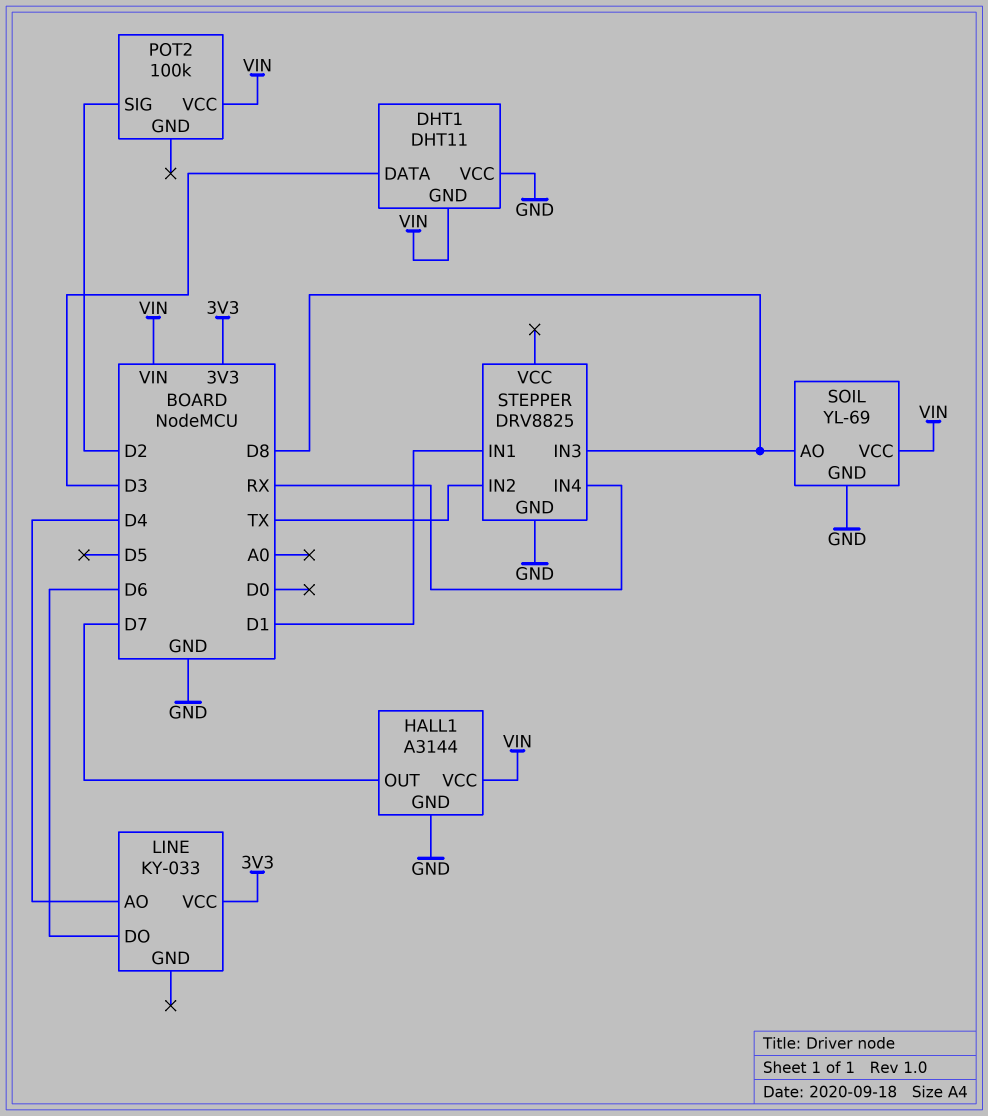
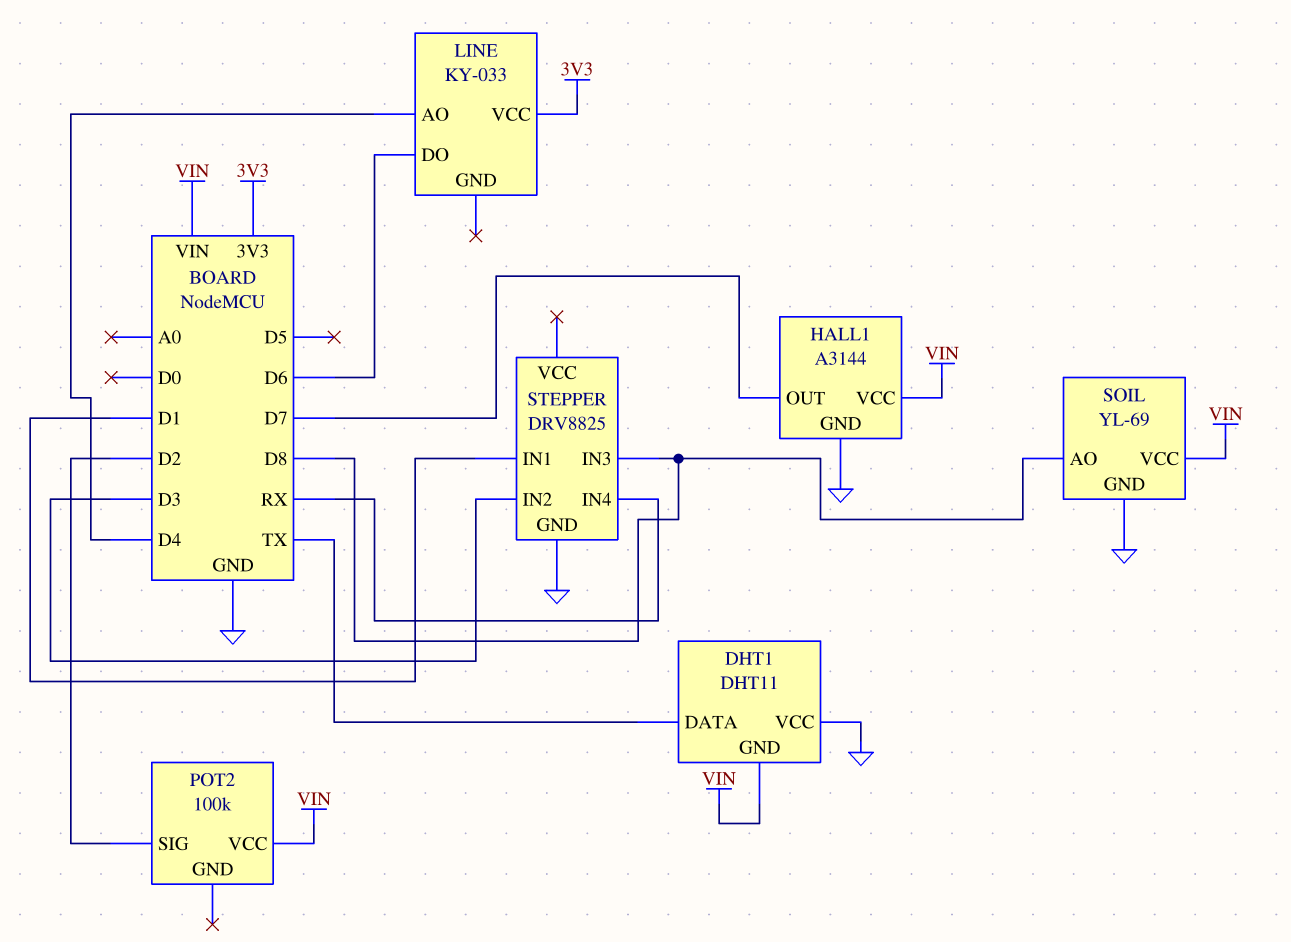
DHT1 pin DATA: D3 -> TX
STEPPER pin IN2: TX -> D3

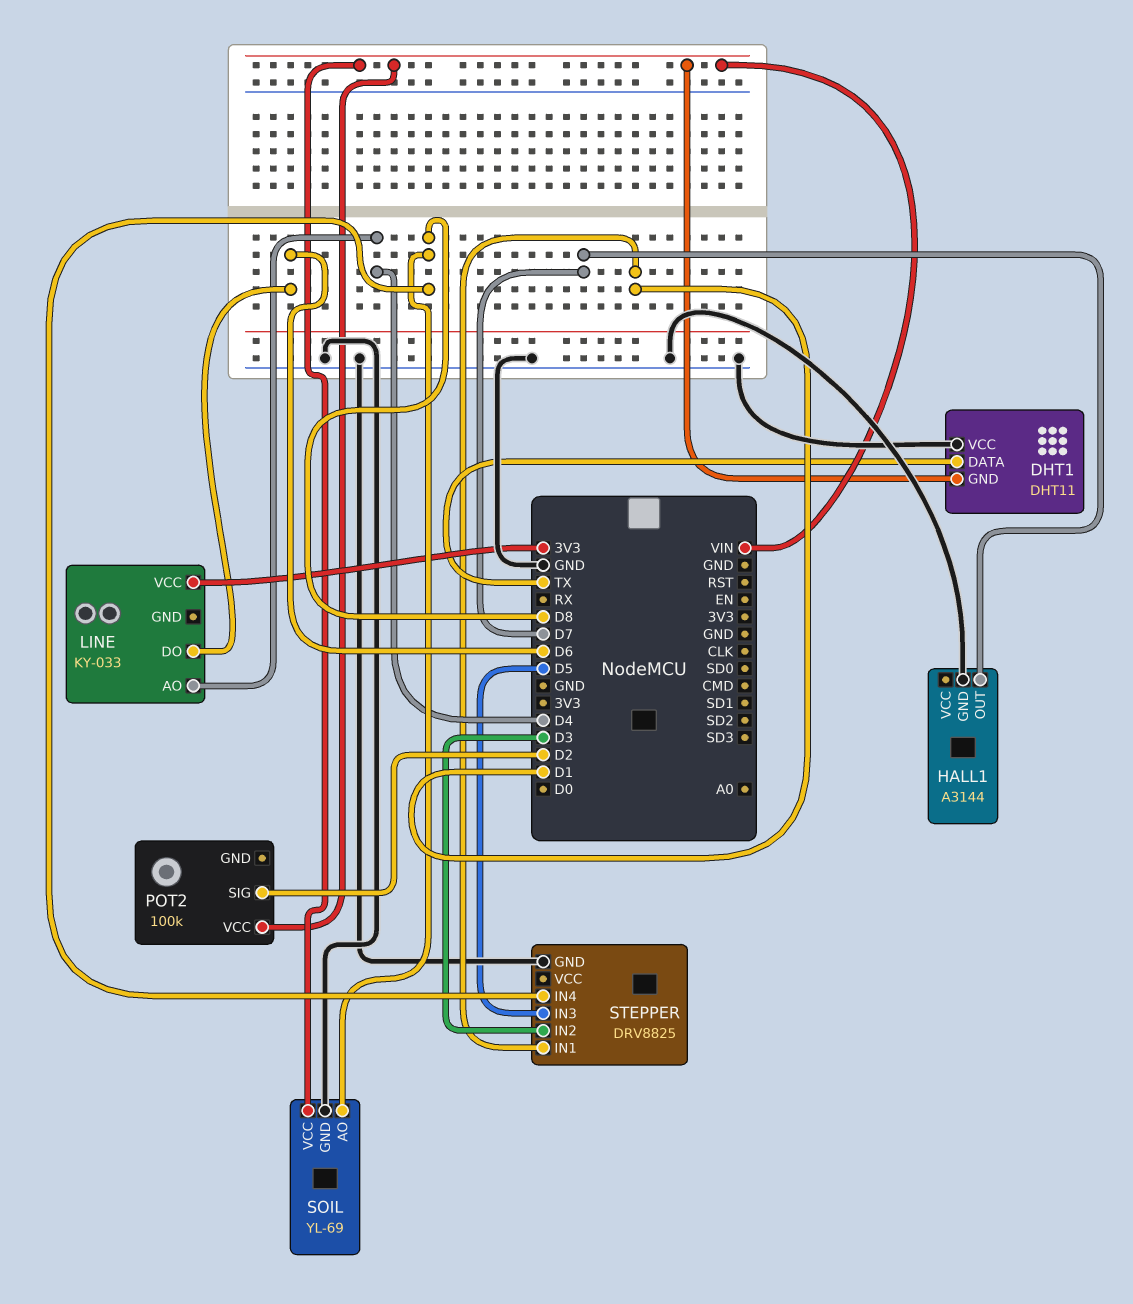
HALL1 pin VCC: VIN -> none
STEPPER pin IN3: D8 -> D5
STEPPER pin IN4: RX -> D8

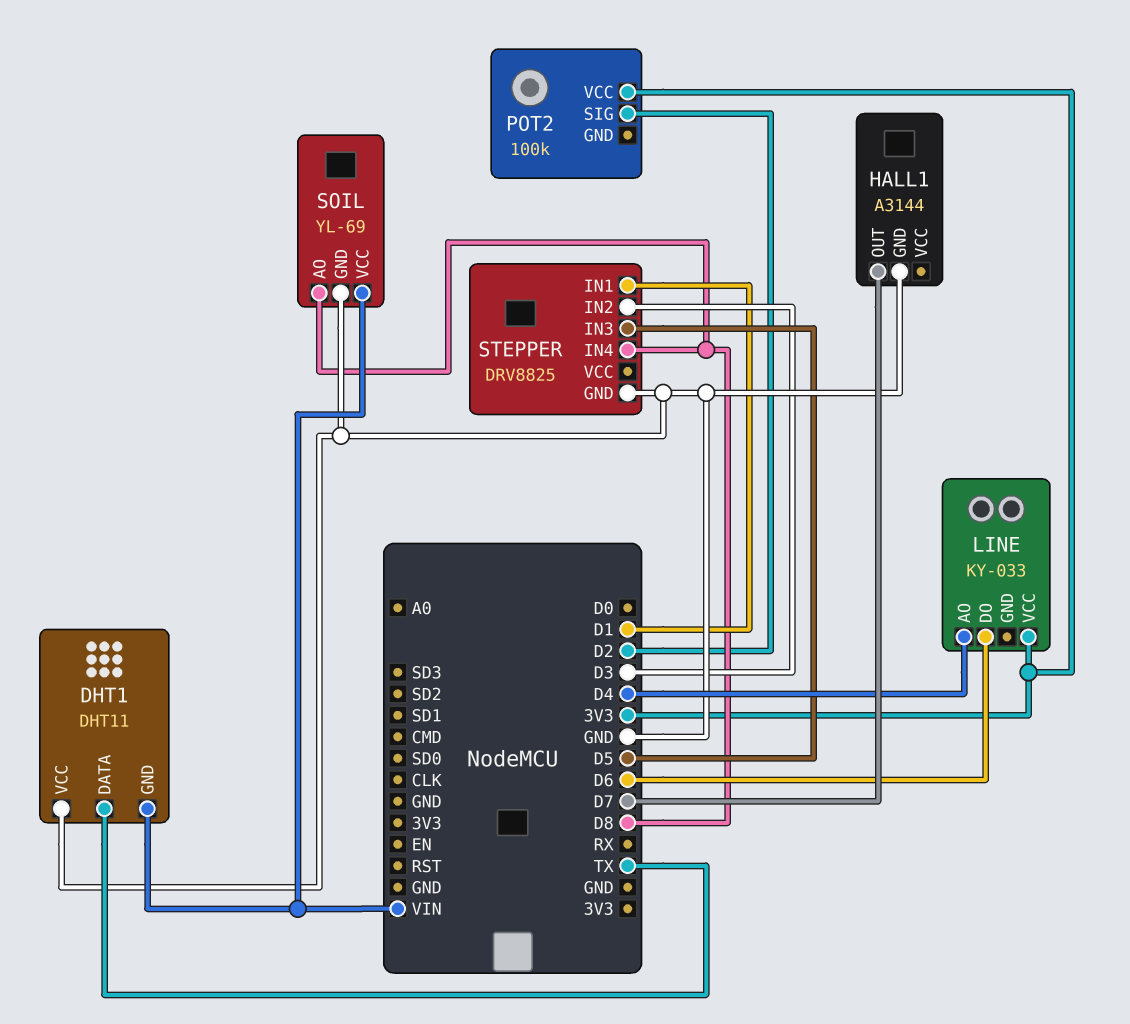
POT2 pin VCC: VIN -> 3V3

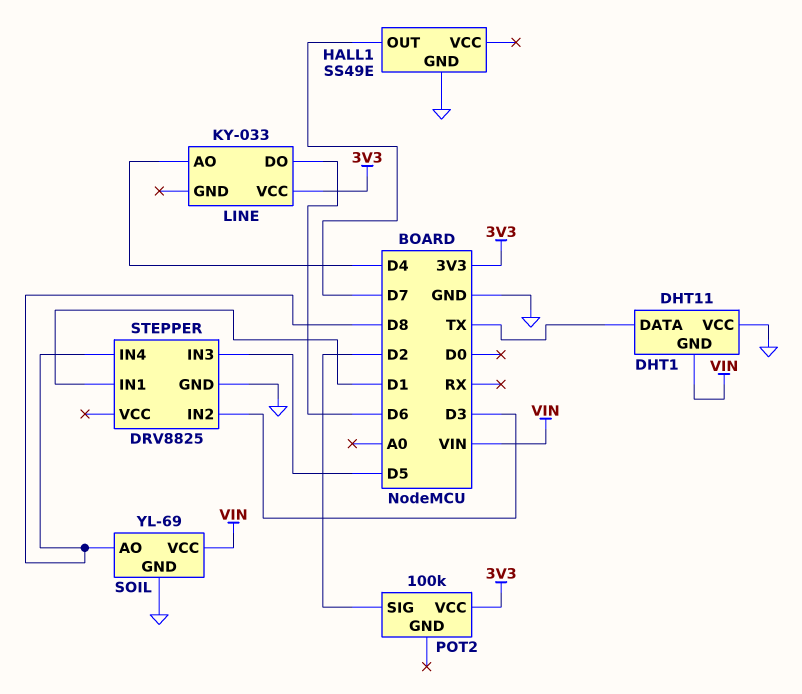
HALL1: A3144 -> SS49E

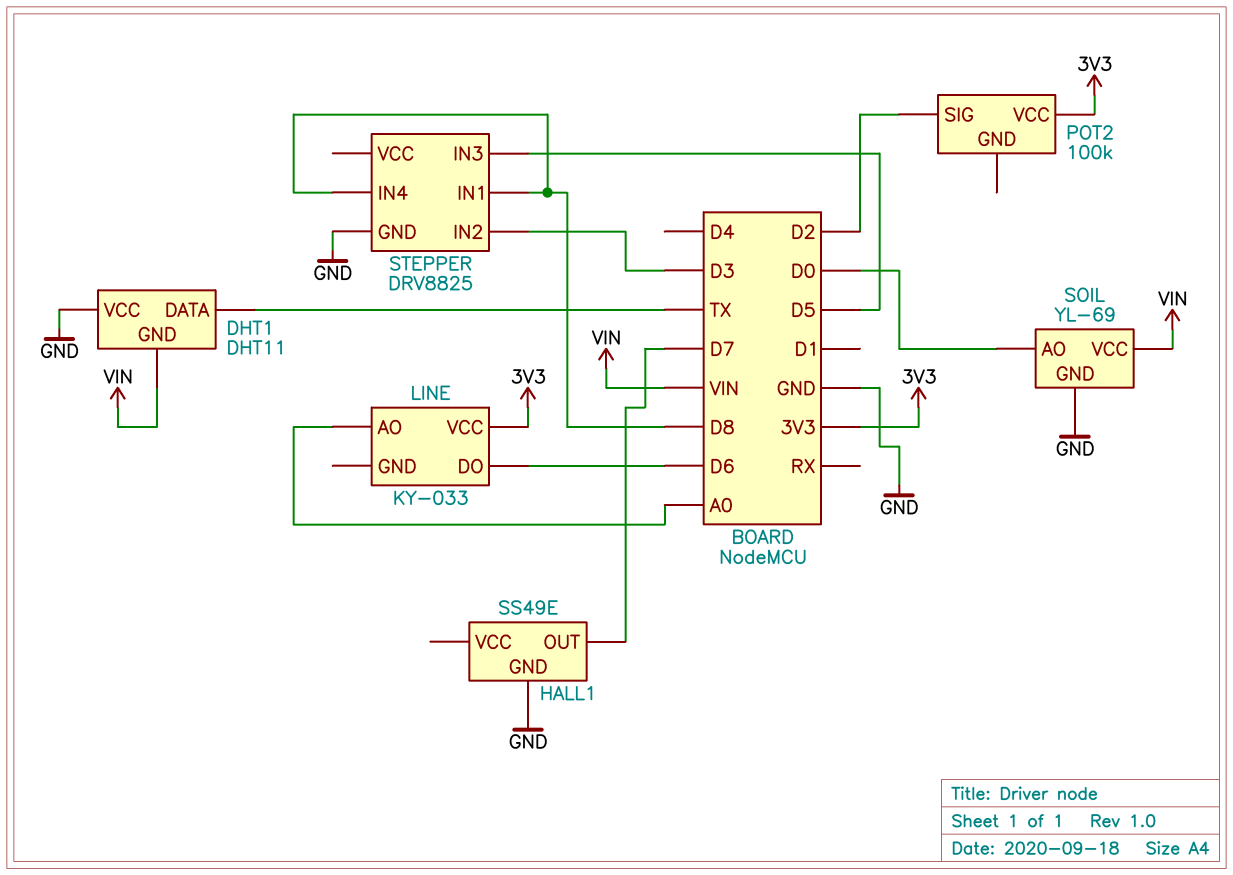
LINE pin AO: D4 -> A0
SOIL pin AO: D8 -> D0
STEPPER pin IN1: D1 -> D8

